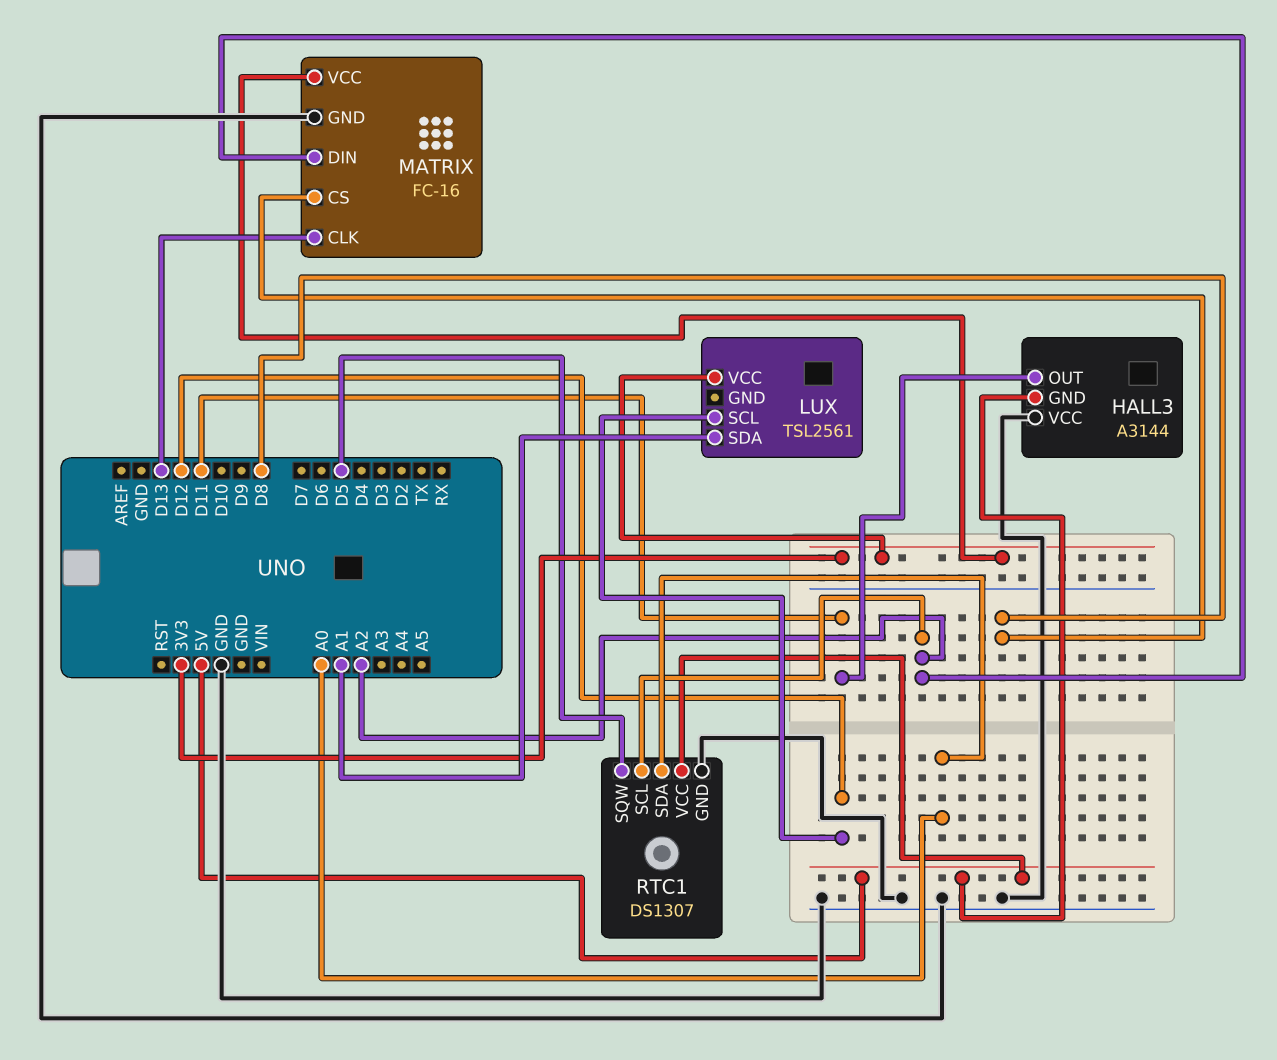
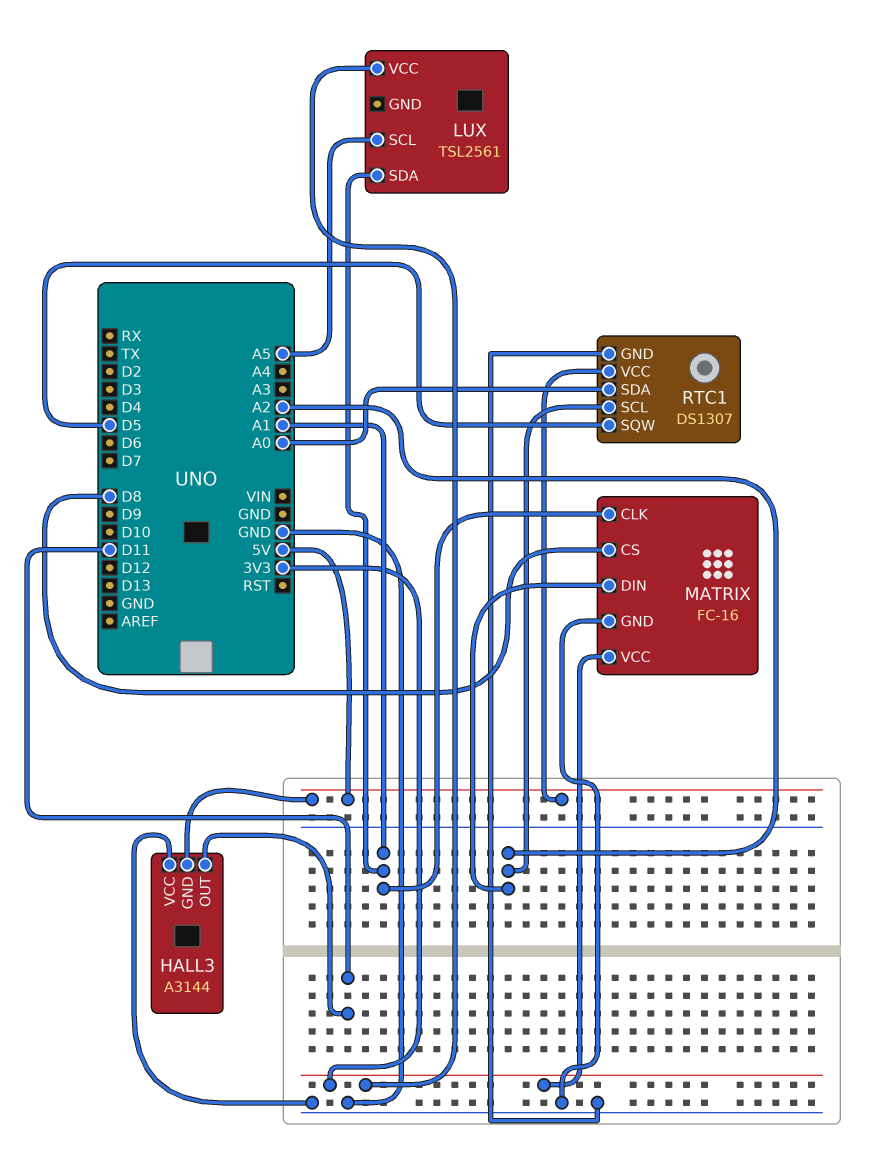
LUX pin SCL: D12 -> A5
MATRIX pin CLK: D13 -> A1

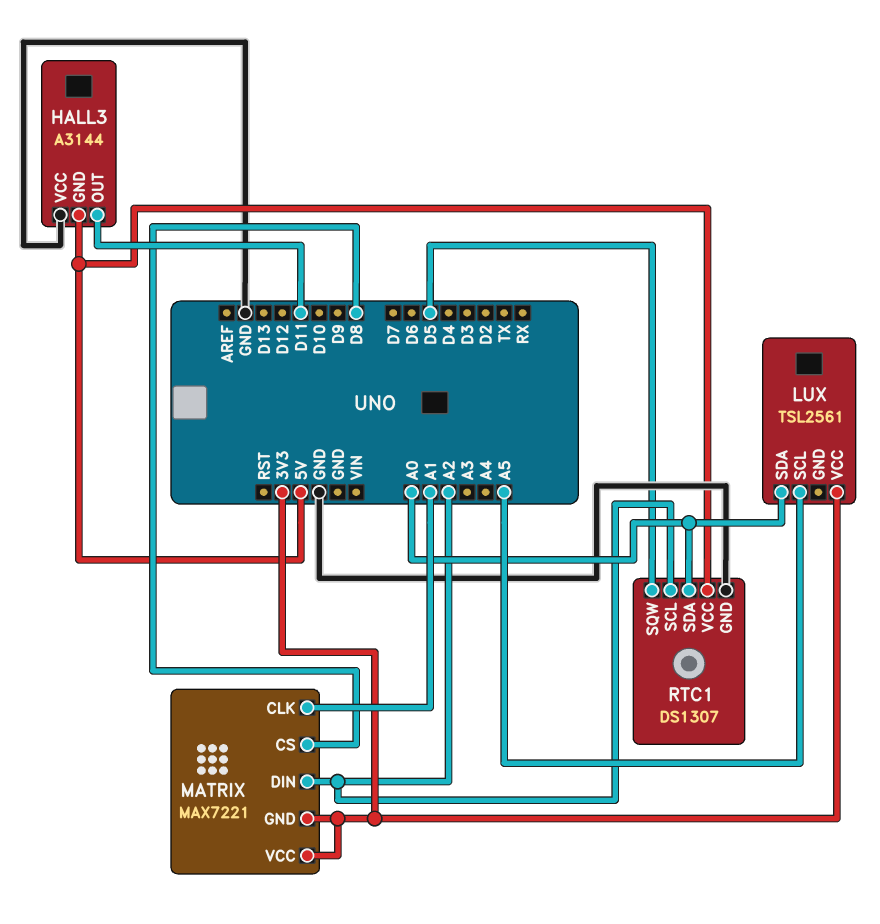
LUX pin SDA: A1 -> A0
MATRIX: FC-16 -> MAX7221
MATRIX pin GND: GND -> 3V3

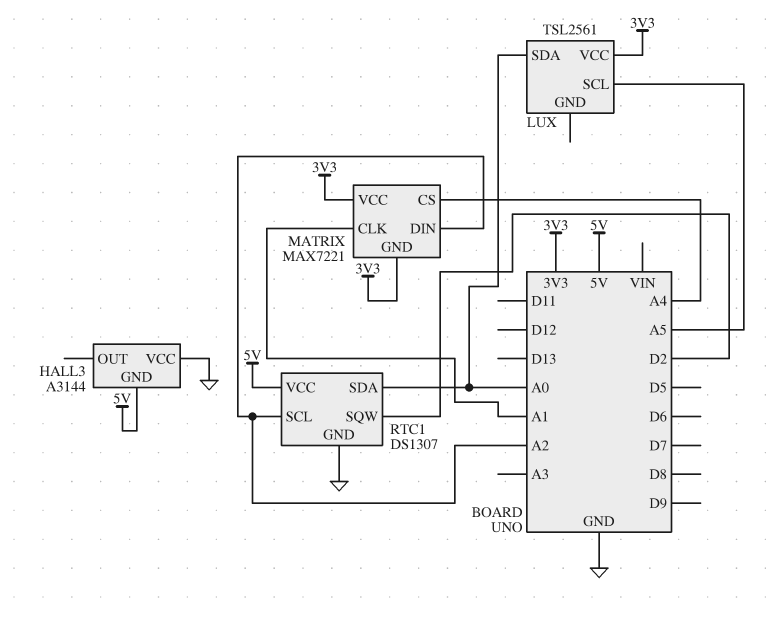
HALL3 pin OUT: D11 -> none
MATRIX pin CS: D8 -> A4
RTC1 pin SQW: D5 -> D2

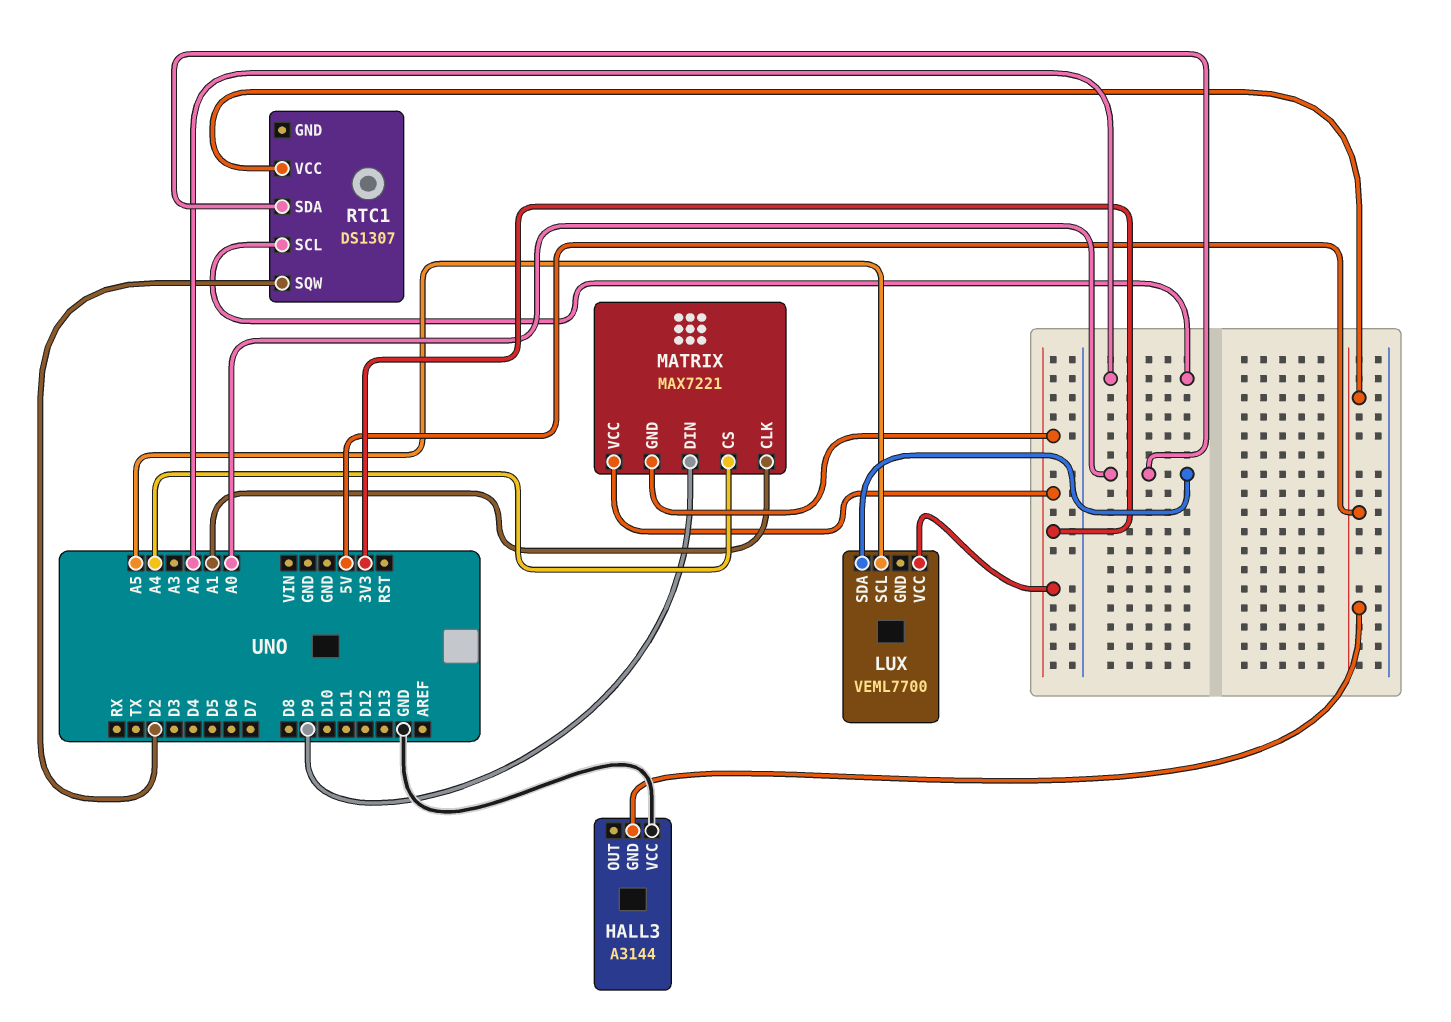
LUX: TSL2561 -> VEML7700
MATRIX pin DIN: A2 -> D9
RTC1 pin GND: GND -> none

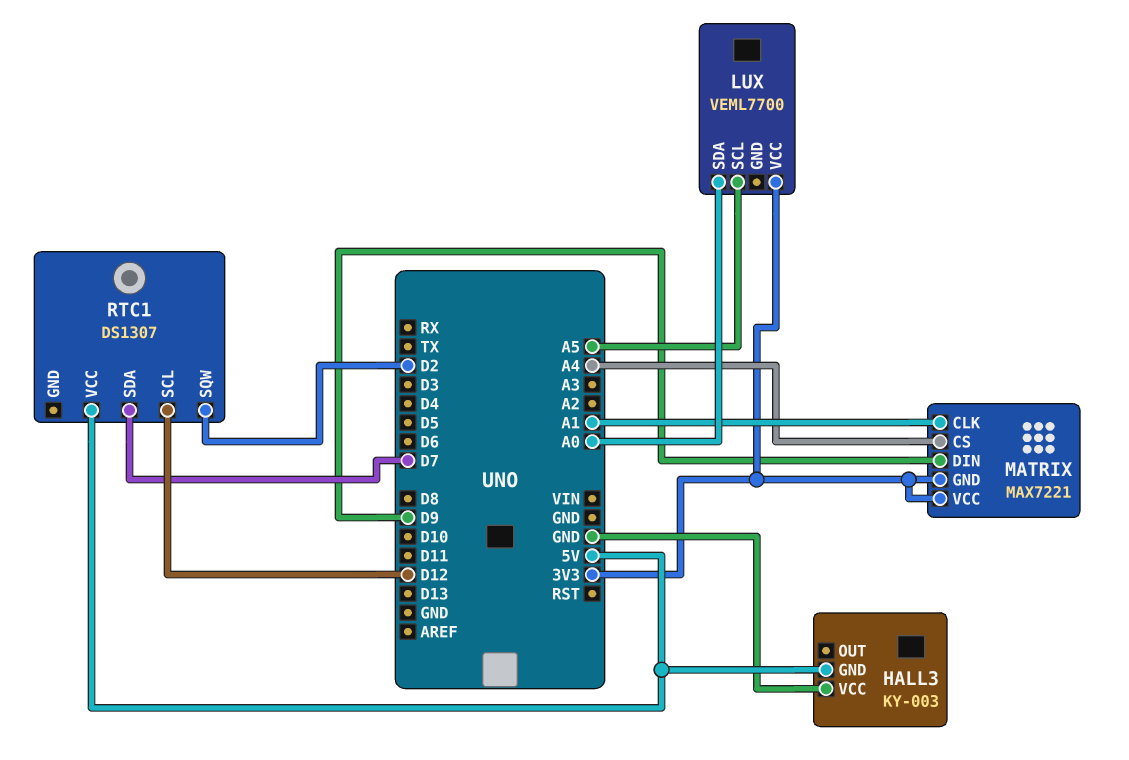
HALL3: A3144 -> KY-003
RTC1 pin SCL: A2 -> D12
RTC1 pin SDA: A0 -> D7

